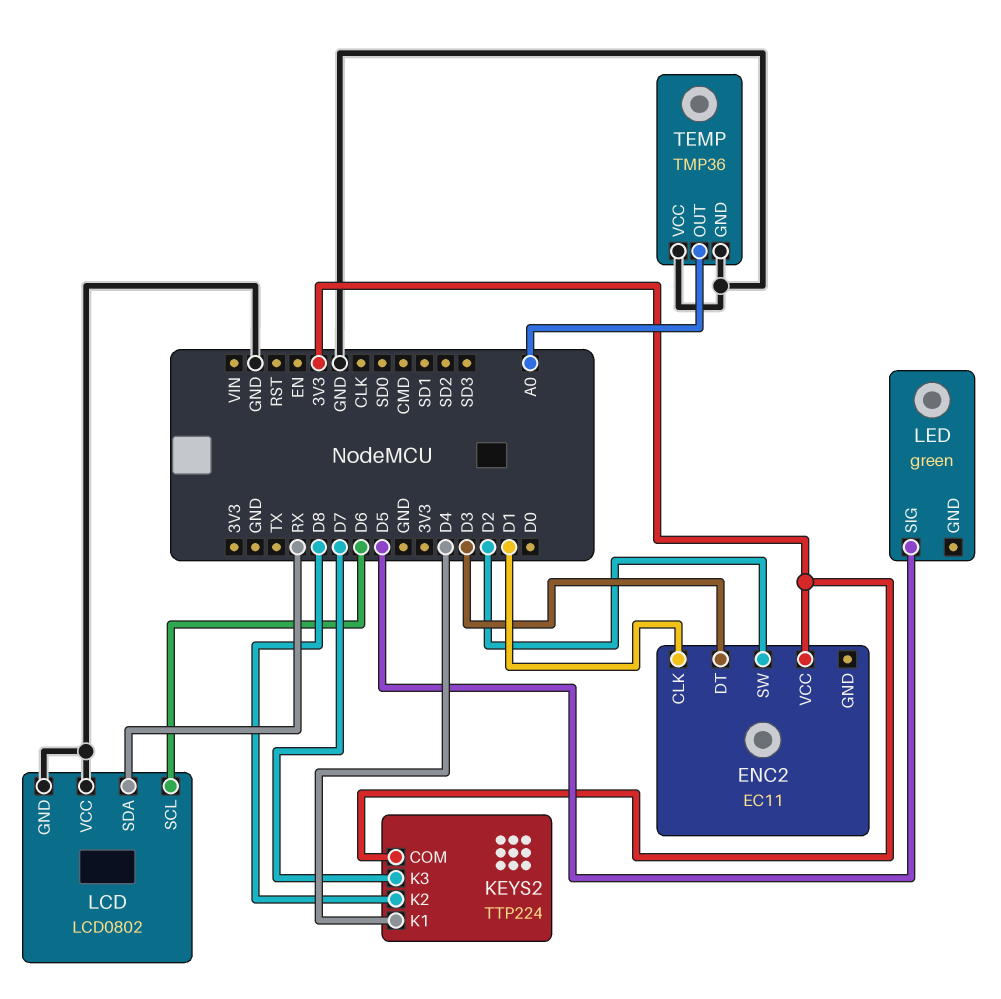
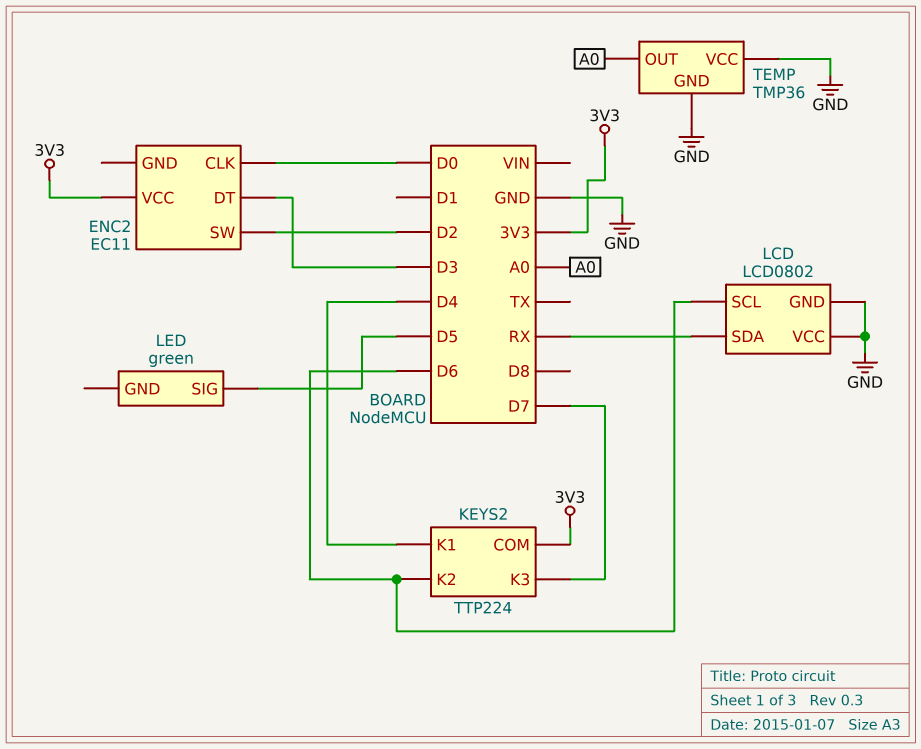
ENC2 pin CLK: D1 -> D0
KEYS2 pin K2: D8 -> D6

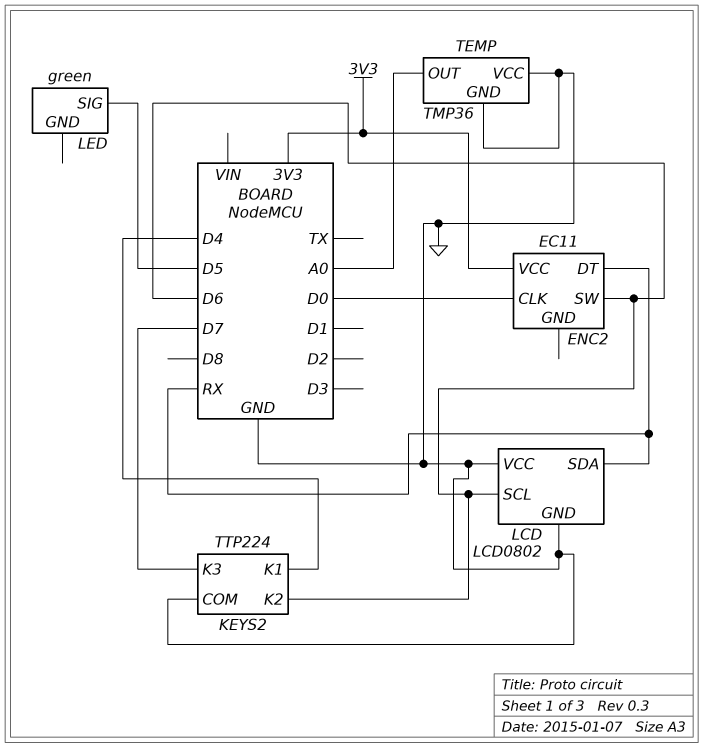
ENC2 pin DT: D3 -> RX
ENC2 pin SW: D2 -> D6
KEYS2 pin COM: 3V3 -> GND

